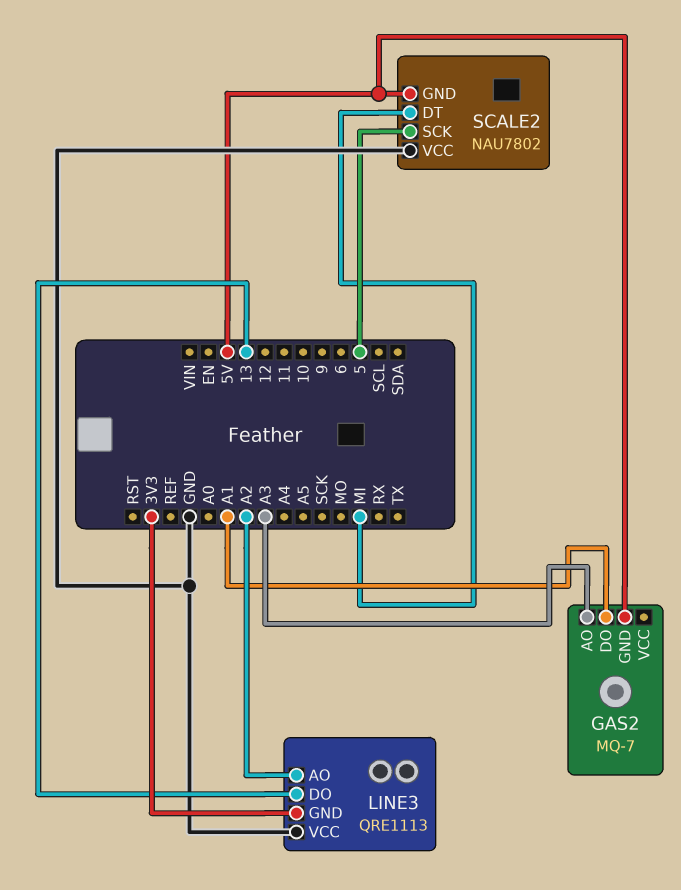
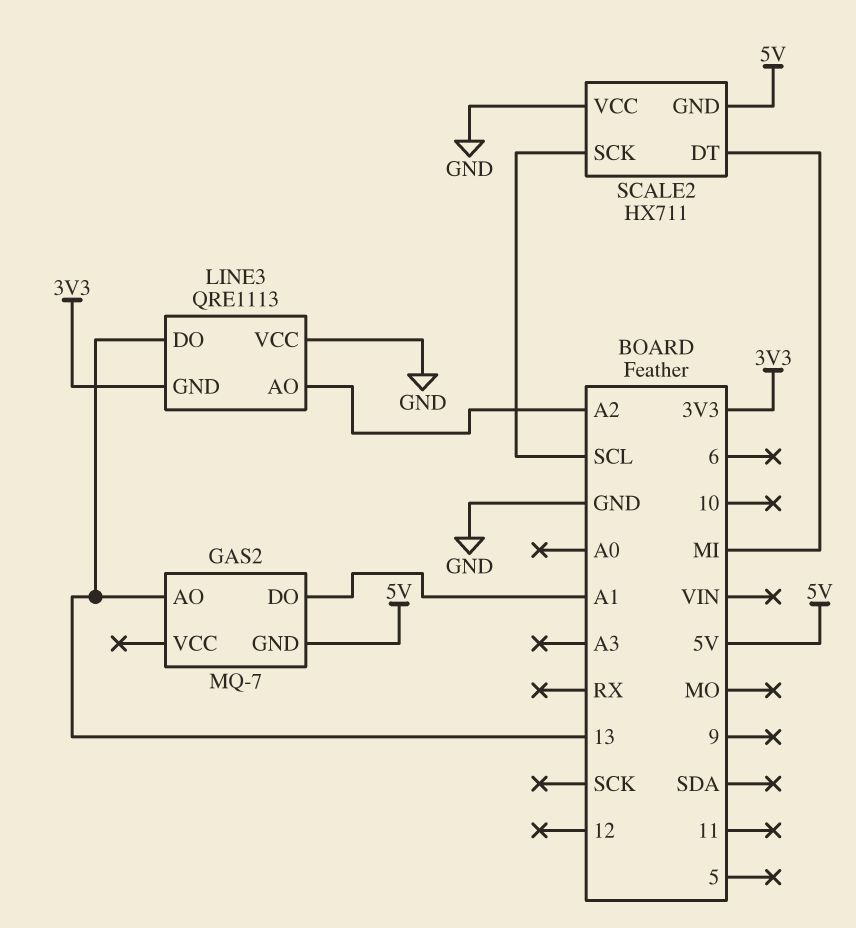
GAS2 pin AO: A3 -> 13
SCALE2: NAU7802 -> HX711
SCALE2 pin SCK: 5 -> SCL

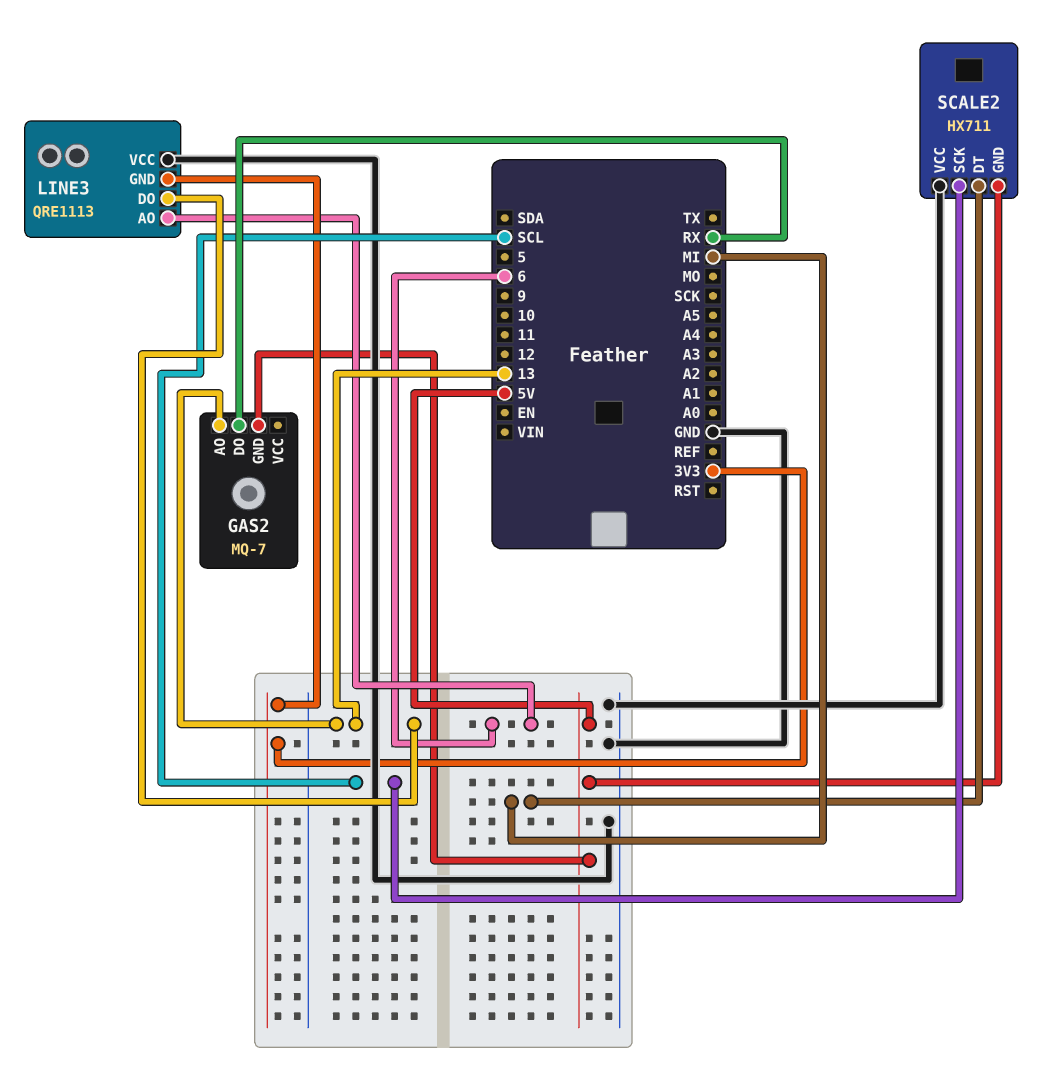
GAS2 pin DO: A1 -> RX
LINE3 pin AO: A2 -> 6

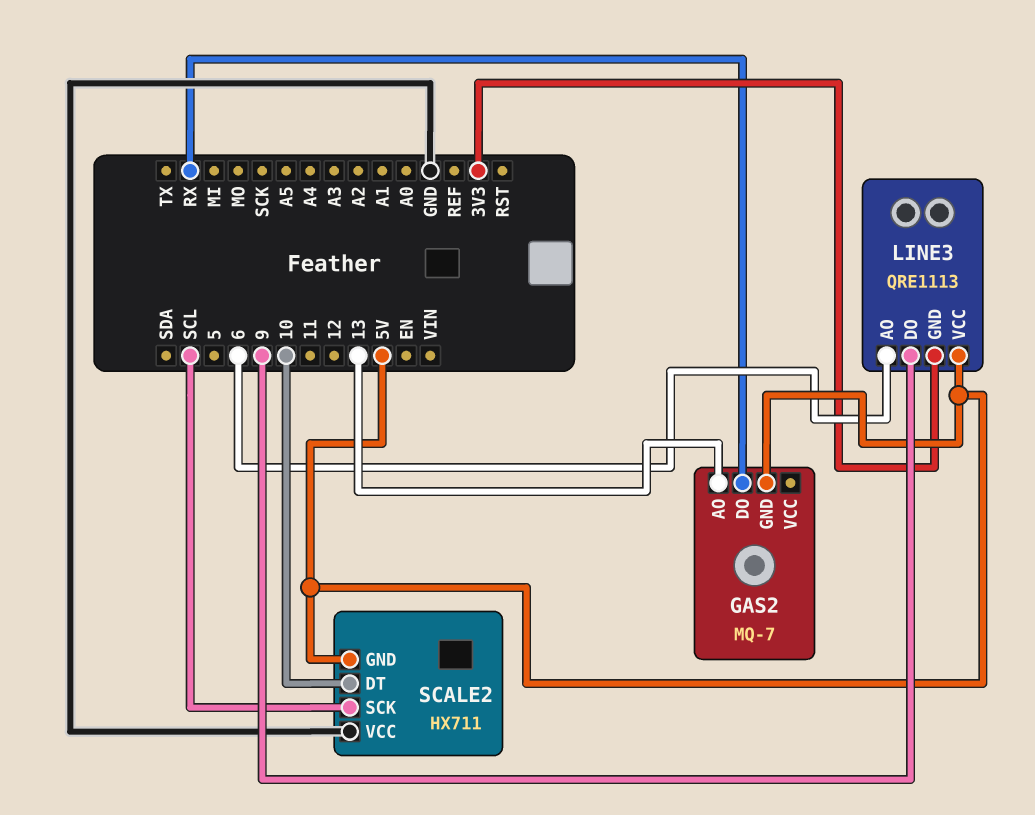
LINE3 pin DO: 13 -> 9
LINE3 pin VCC: GND -> 5V
SCALE2 pin DT: MI -> 10

